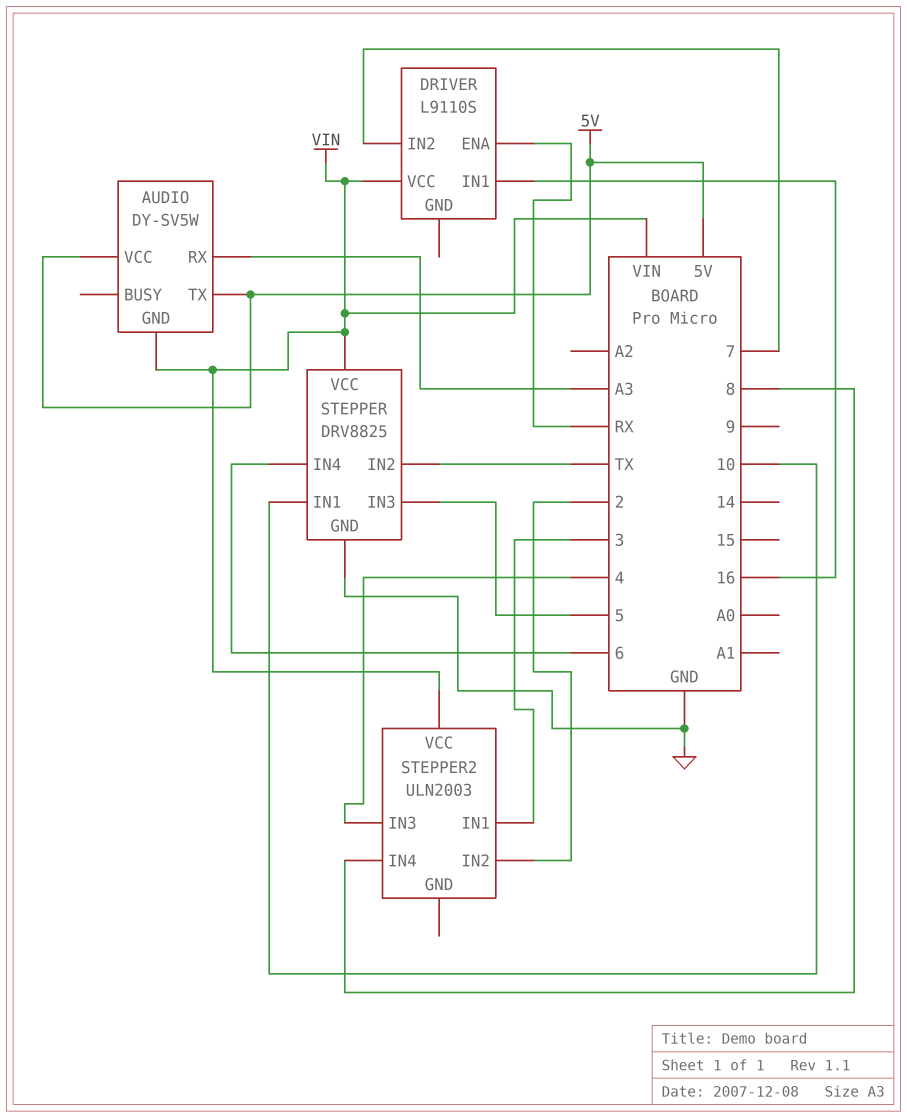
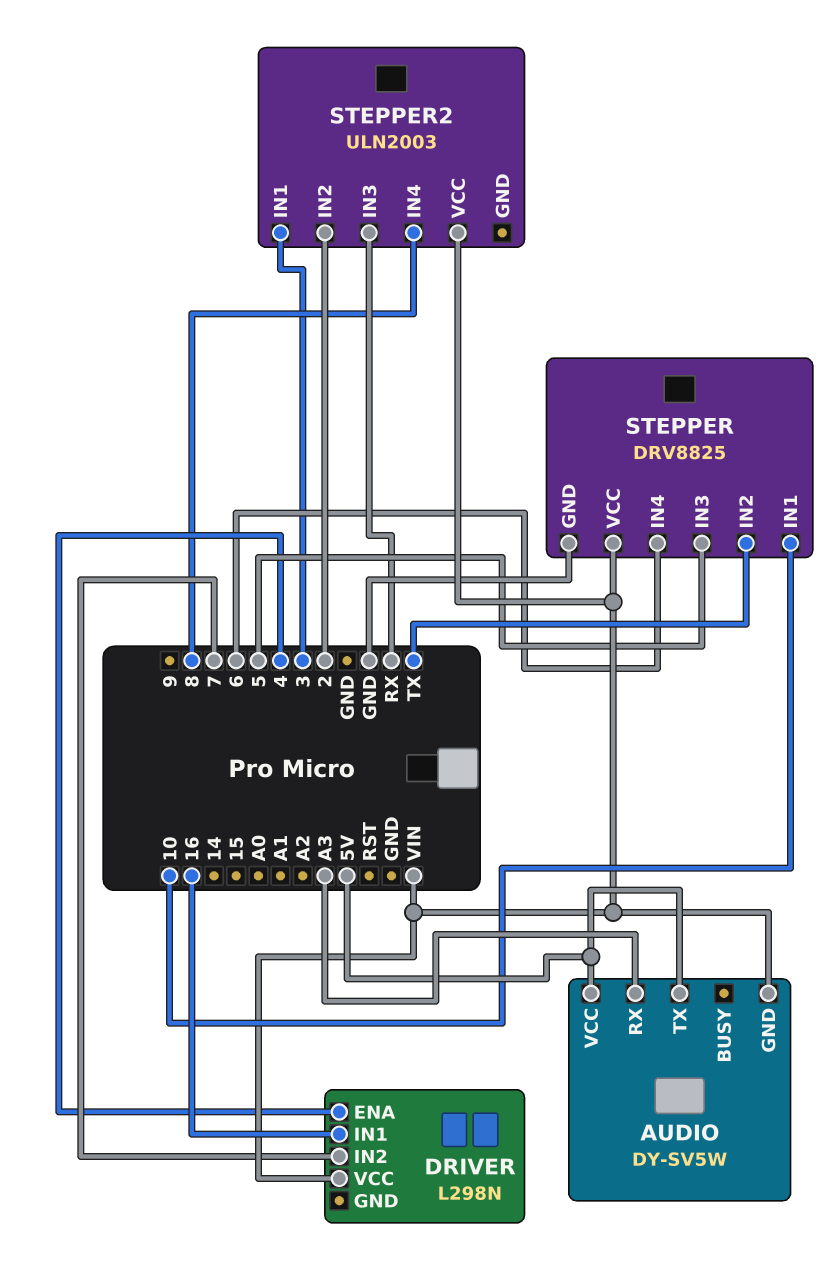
DRIVER: L9110S -> L298N
DRIVER pin ENA: RX -> 4
STEPPER2 pin IN3: 4 -> RX

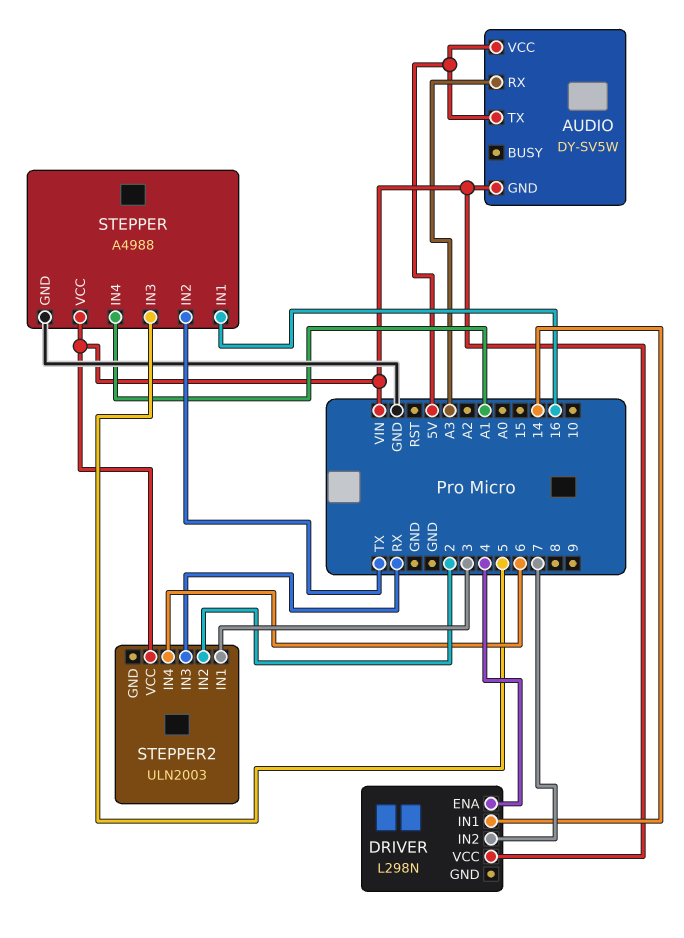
DRIVER pin IN1: 16 -> 14
STEPPER: DRV8825 -> A4988
STEPPER pin IN1: 10 -> 16
STEPPER pin IN4: 6 -> A1
STEPPER2 pin IN4: 8 -> 6

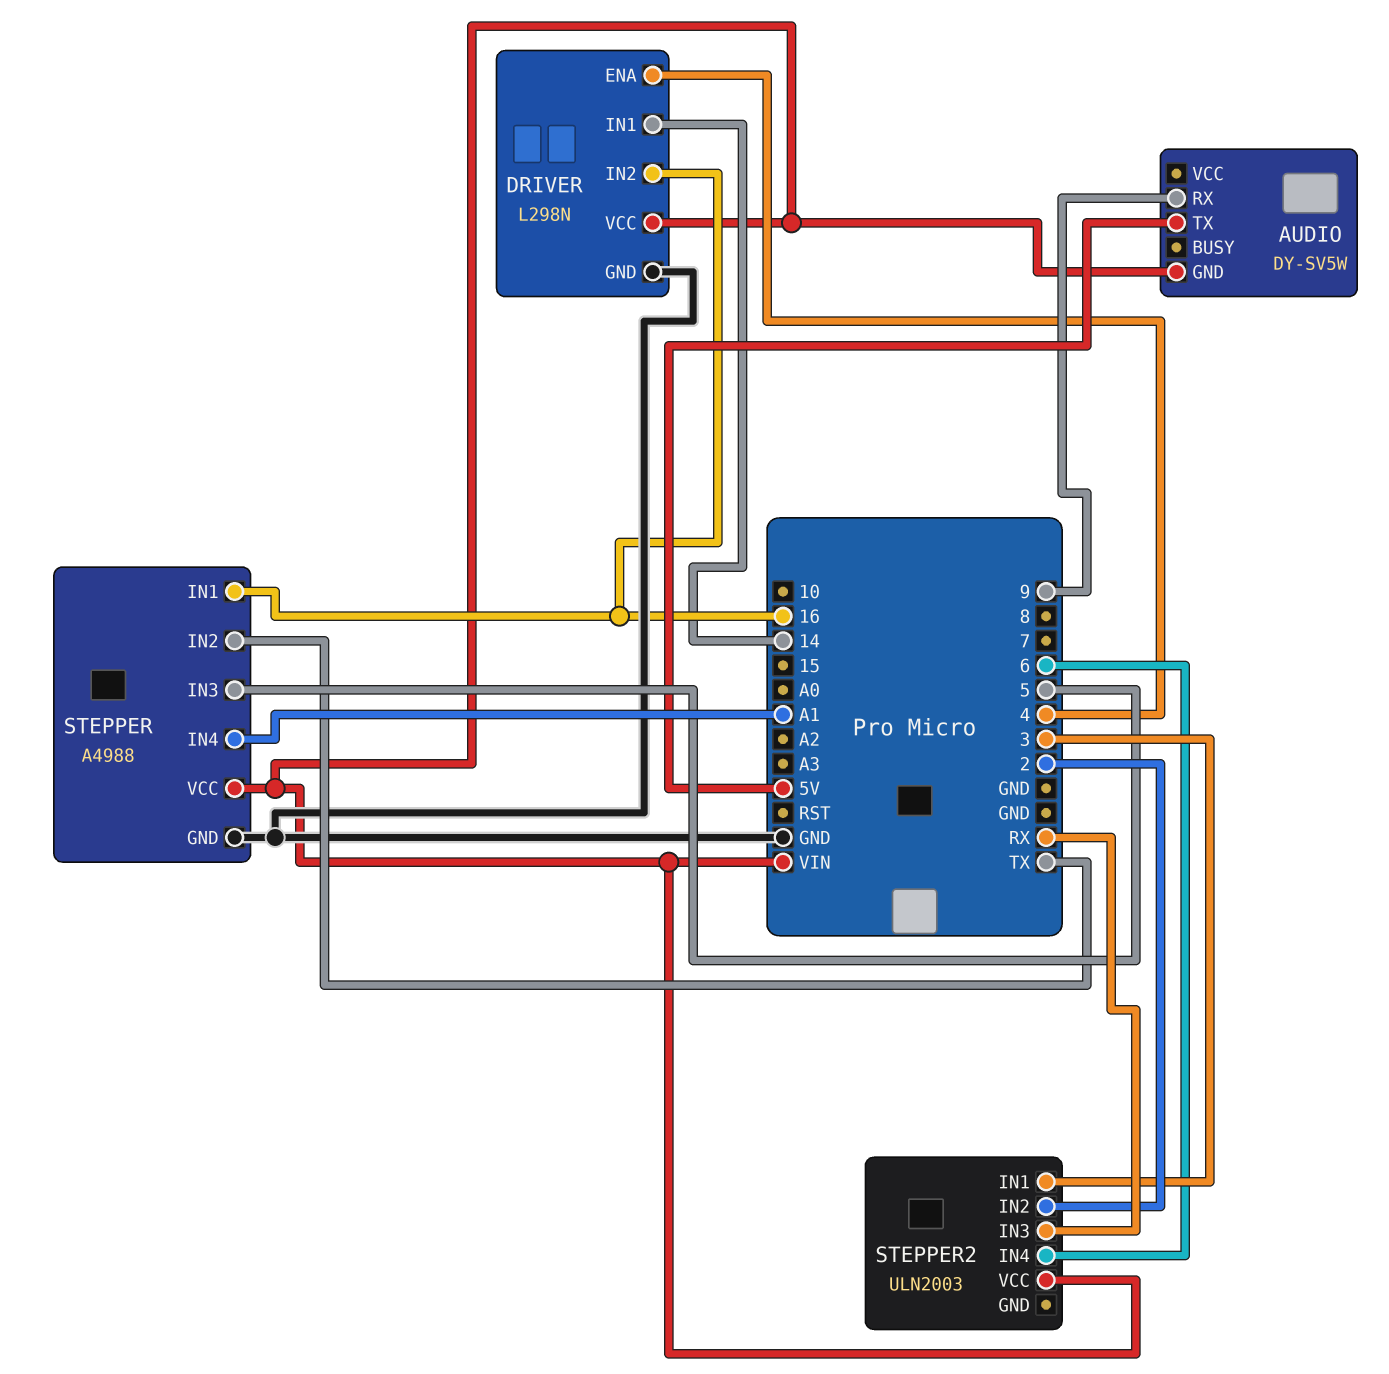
AUDIO pin RX: A3 -> 9
AUDIO pin VCC: 5V -> none
DRIVER pin GND: none -> GND
DRIVER pin IN2: 7 -> 16

